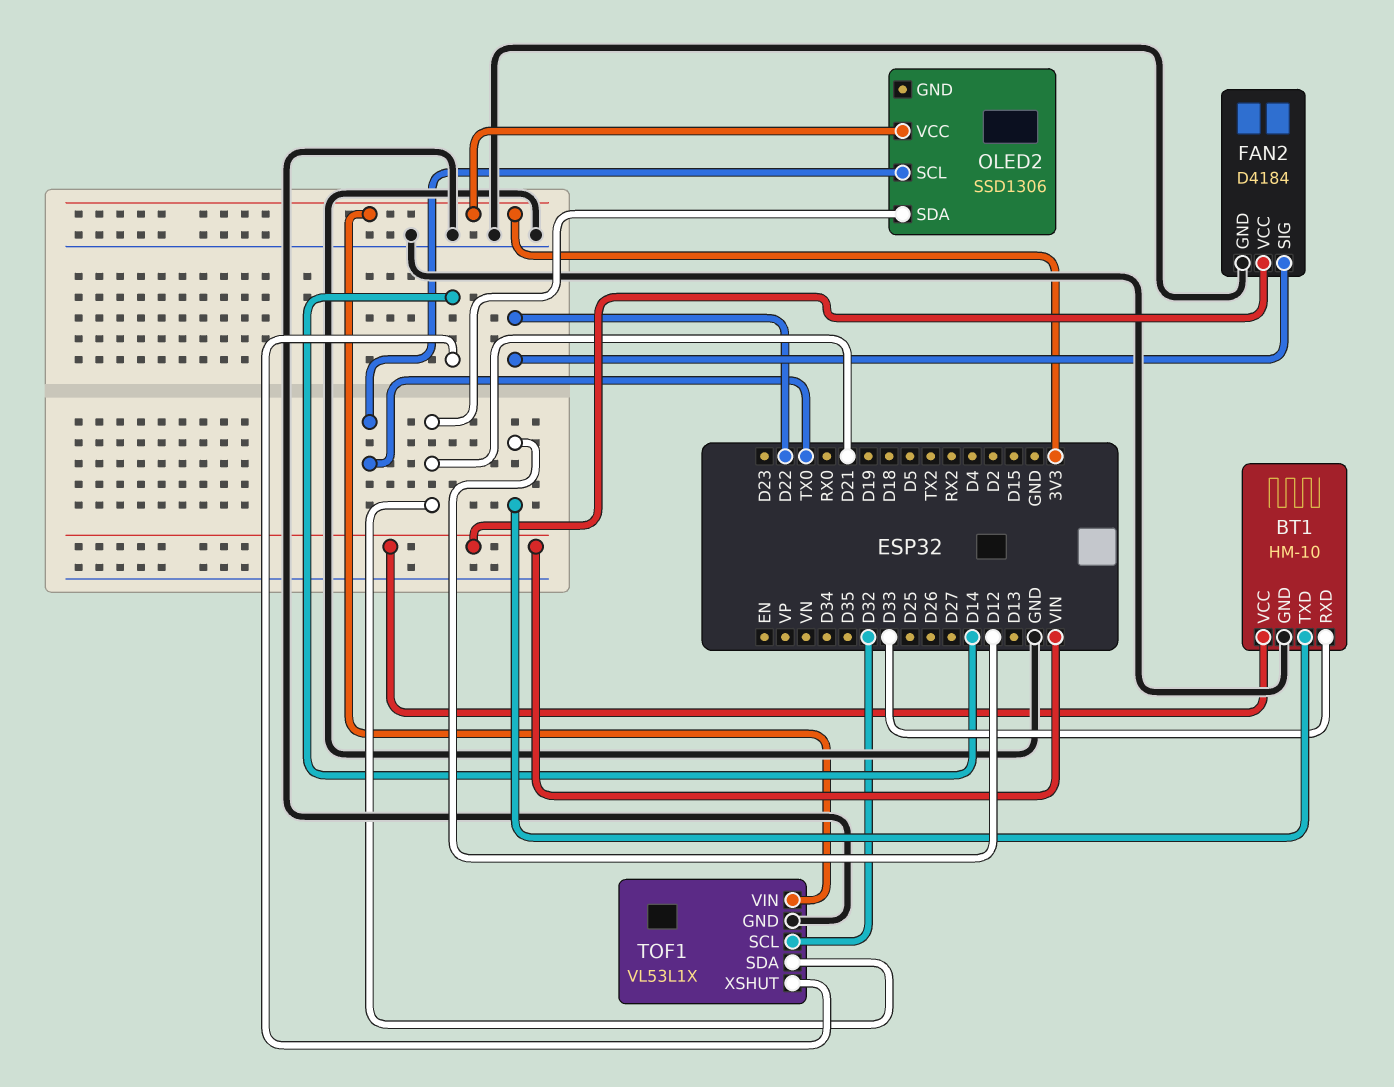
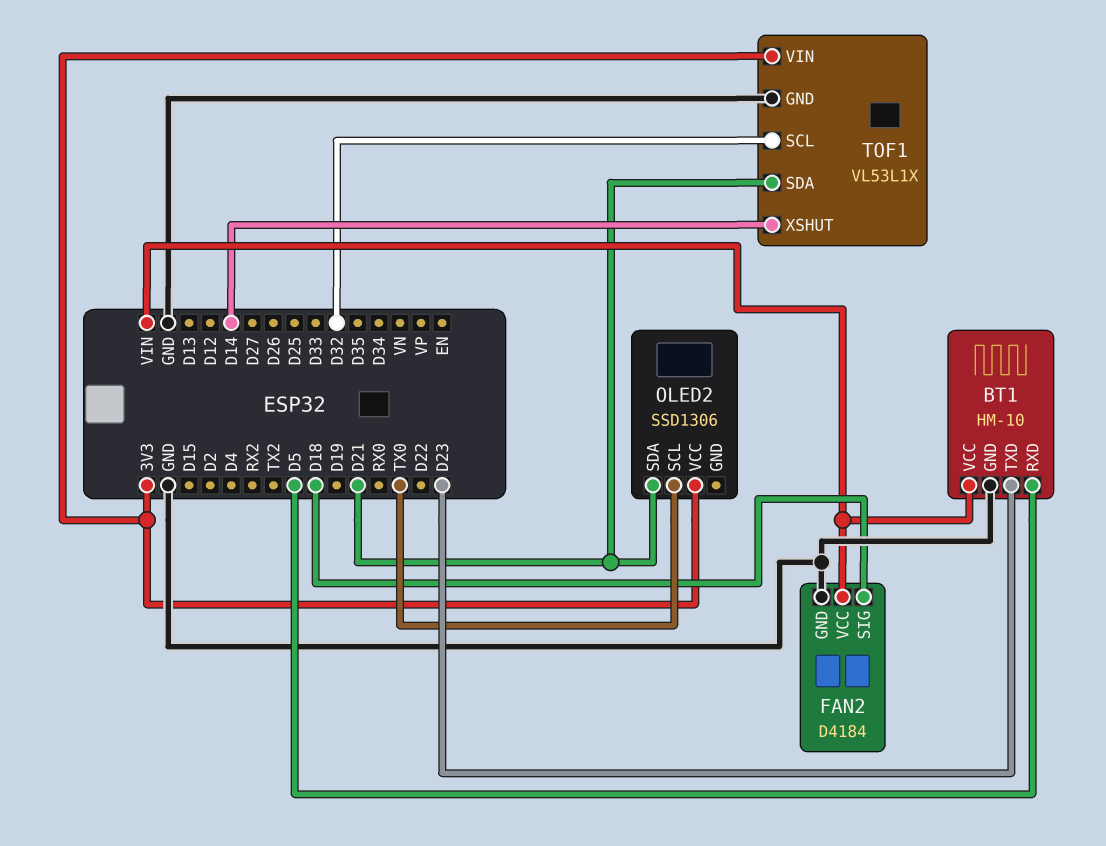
BT1 pin RXD: D33 -> D5
BT1 pin TXD: D12 -> D23
FAN2 pin SIG: D22 -> D18

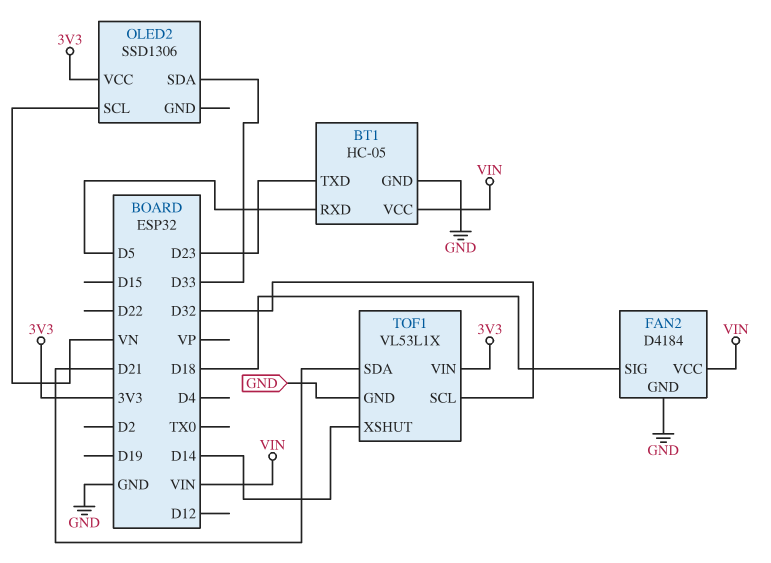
BT1: HM-10 -> HC-05
OLED2 pin SCL: TX0 -> VN
OLED2 pin SDA: D21 -> D33

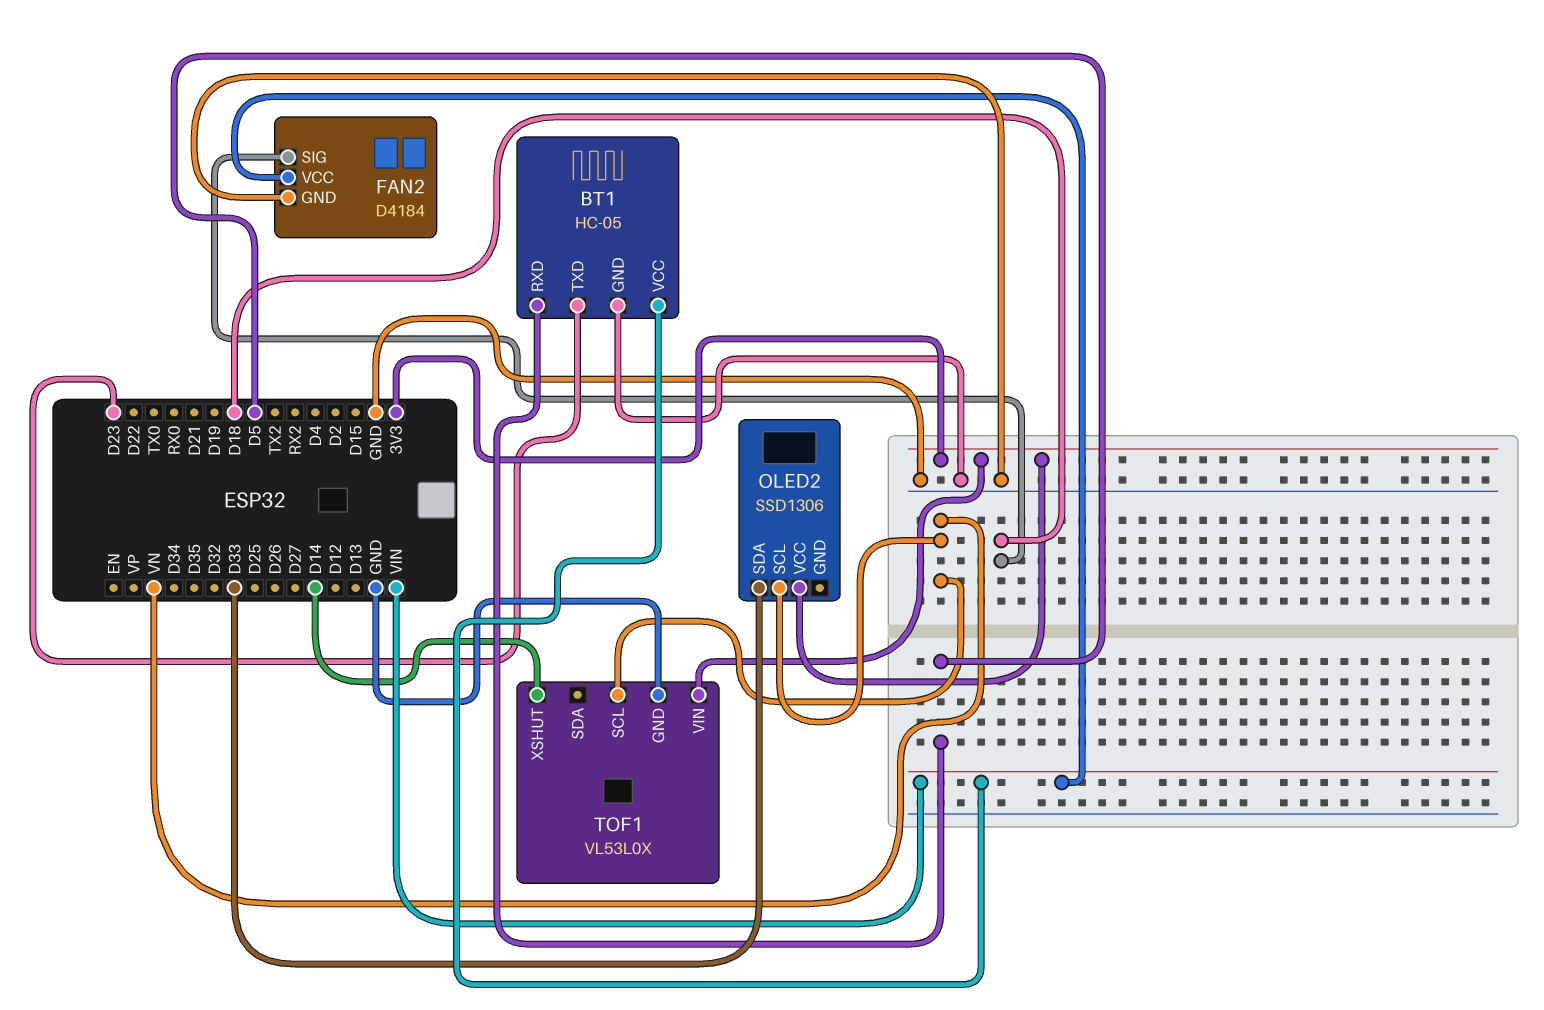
TOF1: VL53L1X -> VL53L0X
TOF1 pin SCL: D32 -> VN
TOF1 pin SDA: D21 -> none

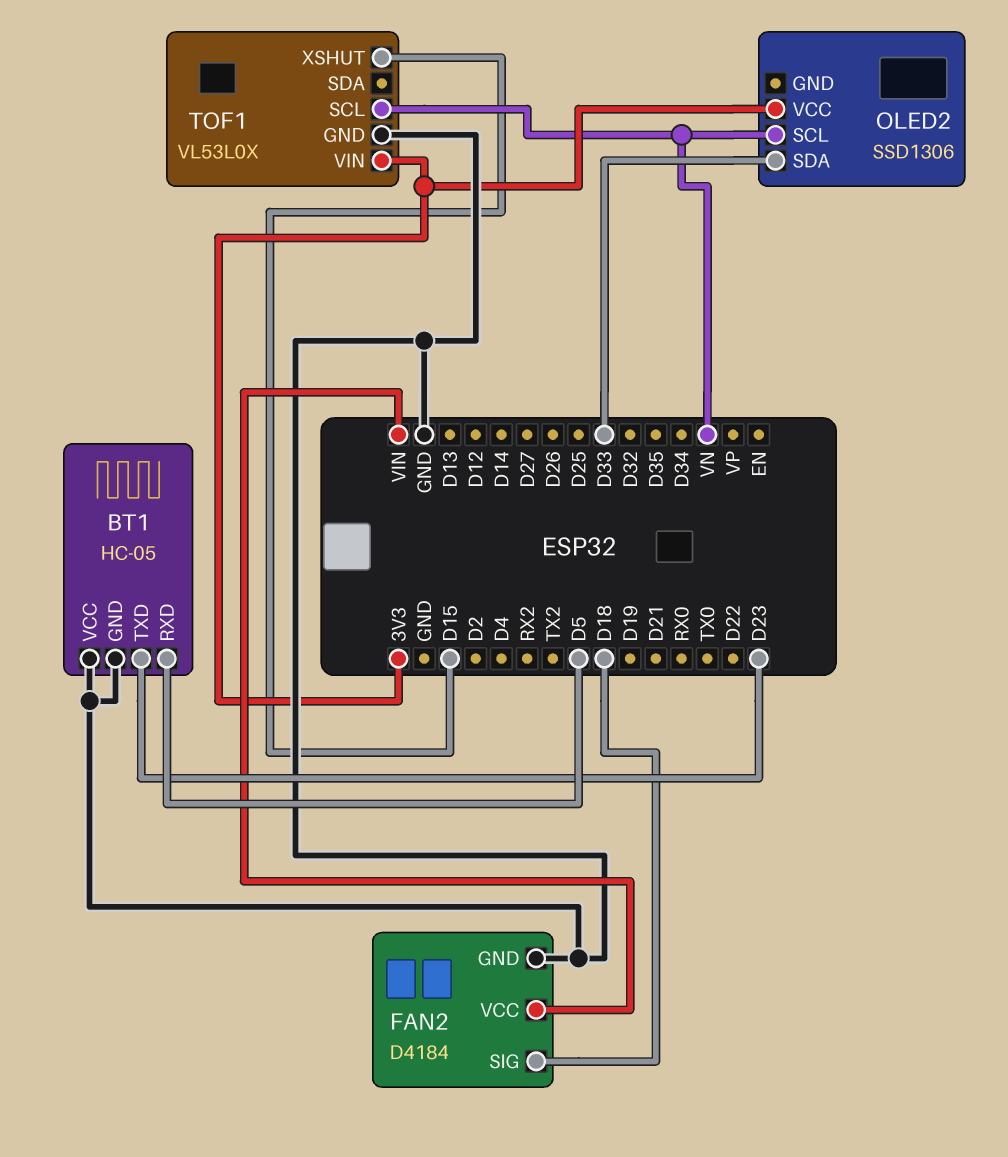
BT1 pin VCC: VIN -> GND
TOF1 pin XSHUT: D14 -> D15

